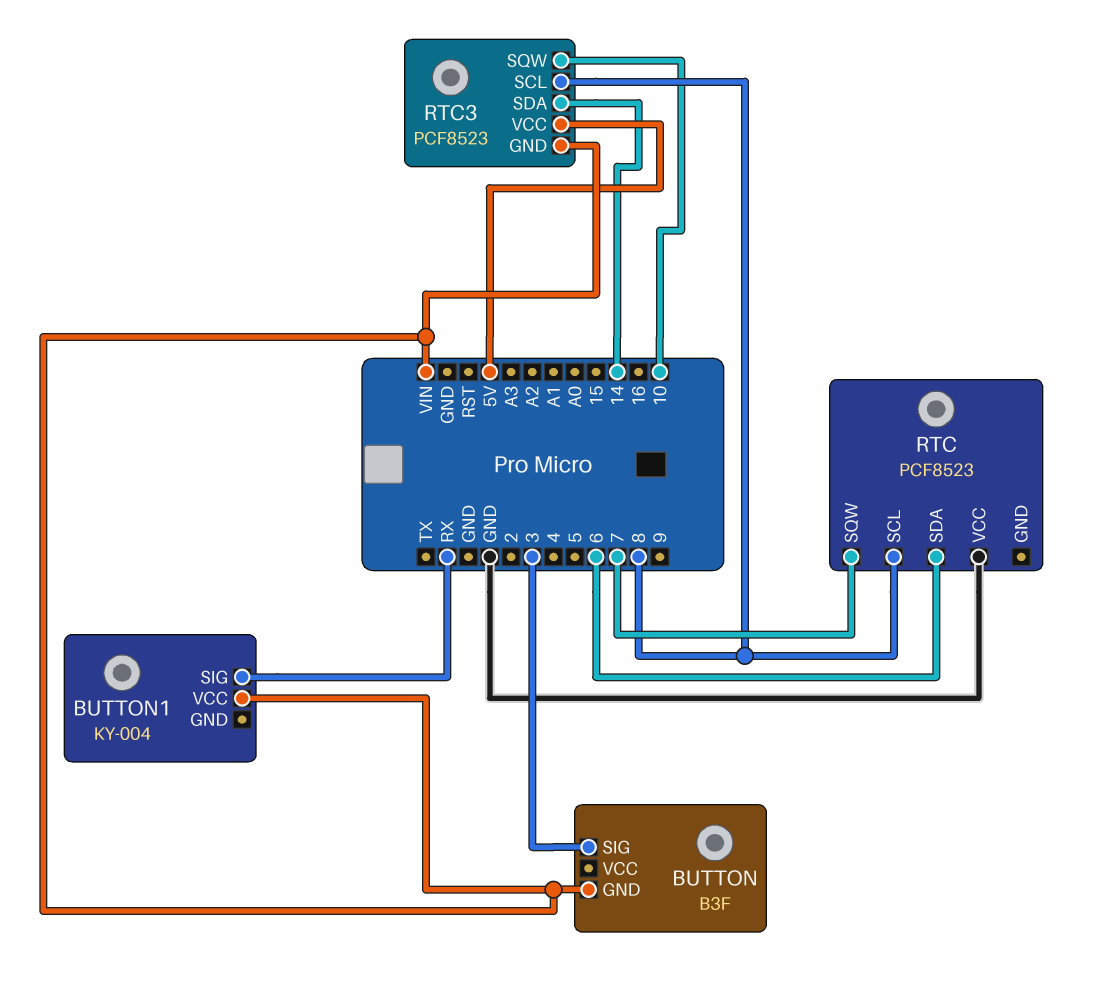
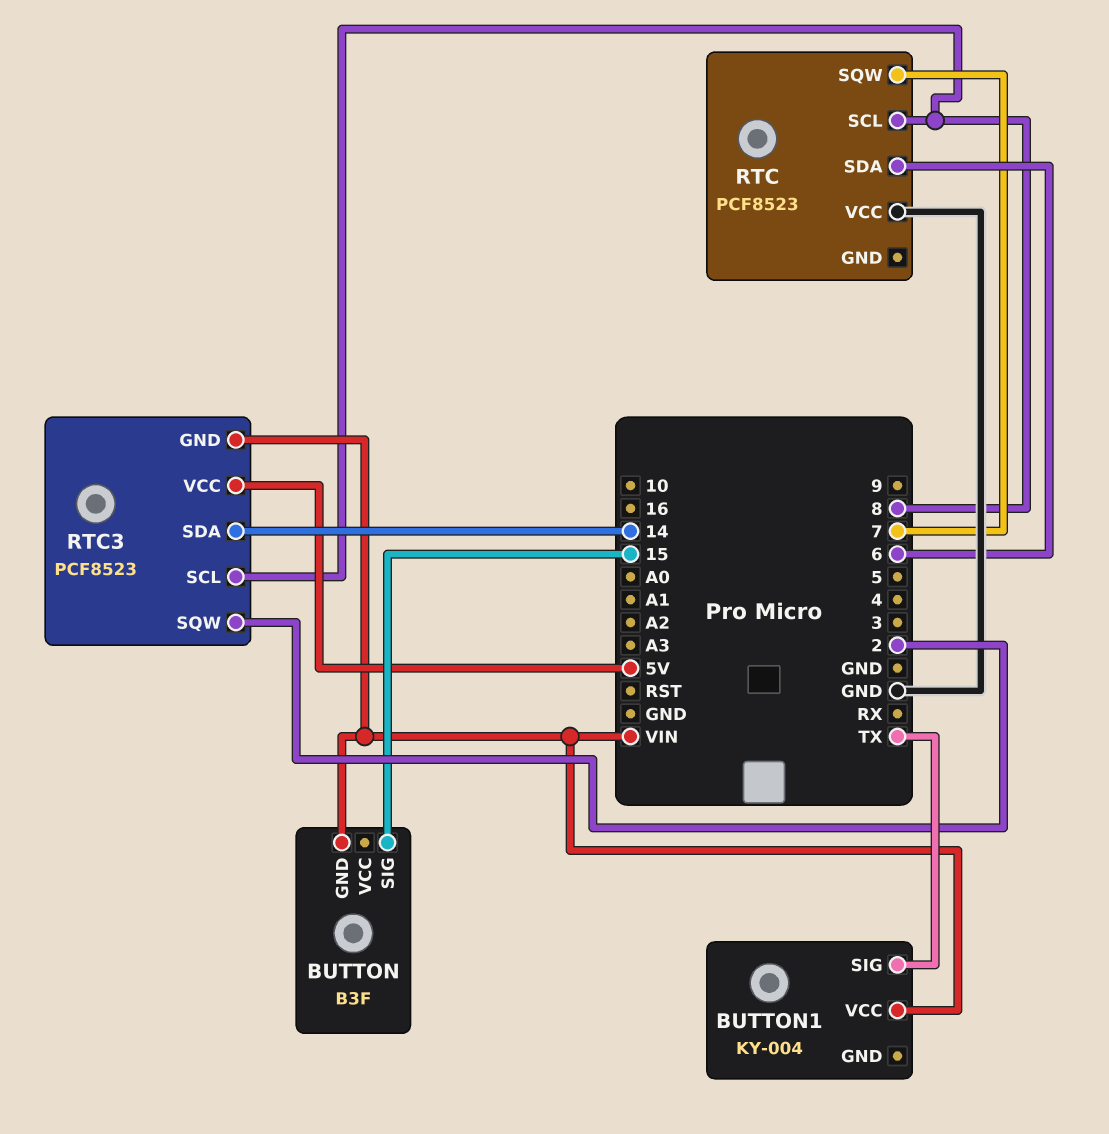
BUTTON pin SIG: 3 -> 15
BUTTON1 pin SIG: RX -> TX
RTC3 pin SQW: 10 -> 2

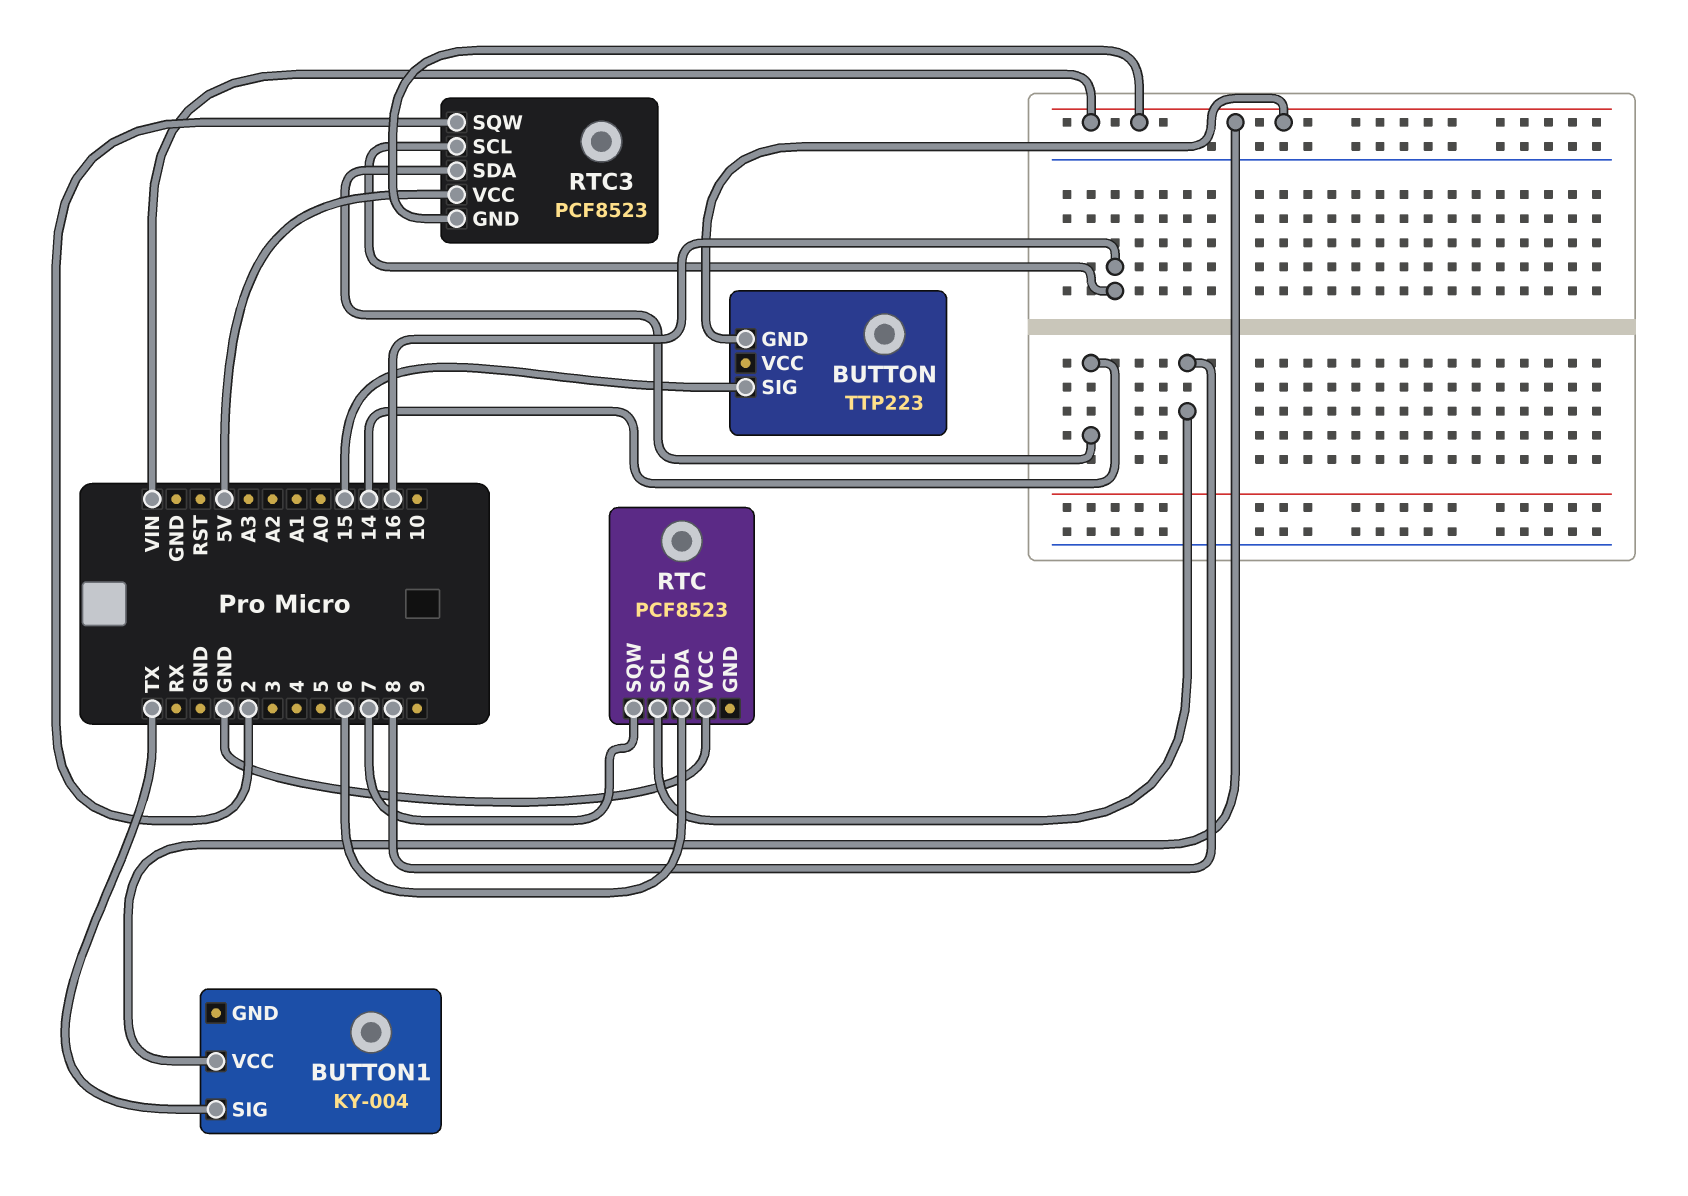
BUTTON: B3F -> TTP223
RTC3 pin SCL: 8 -> 16

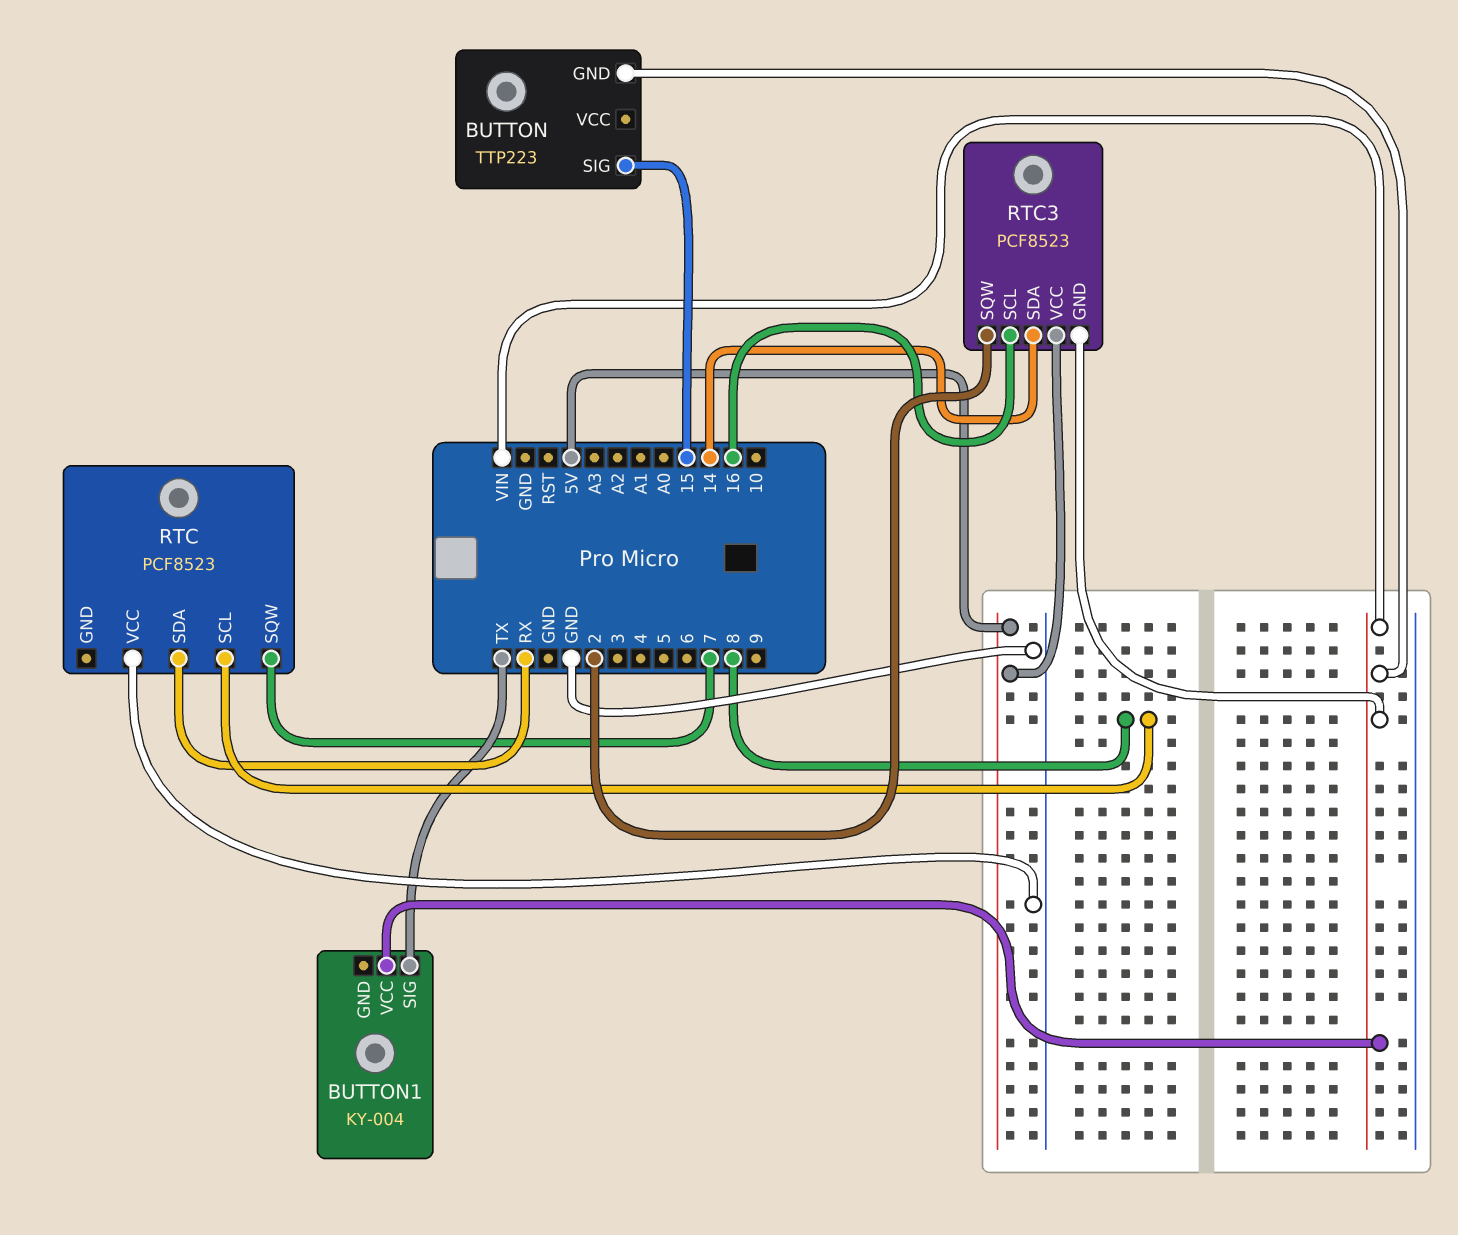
RTC pin SDA: 6 -> RX

